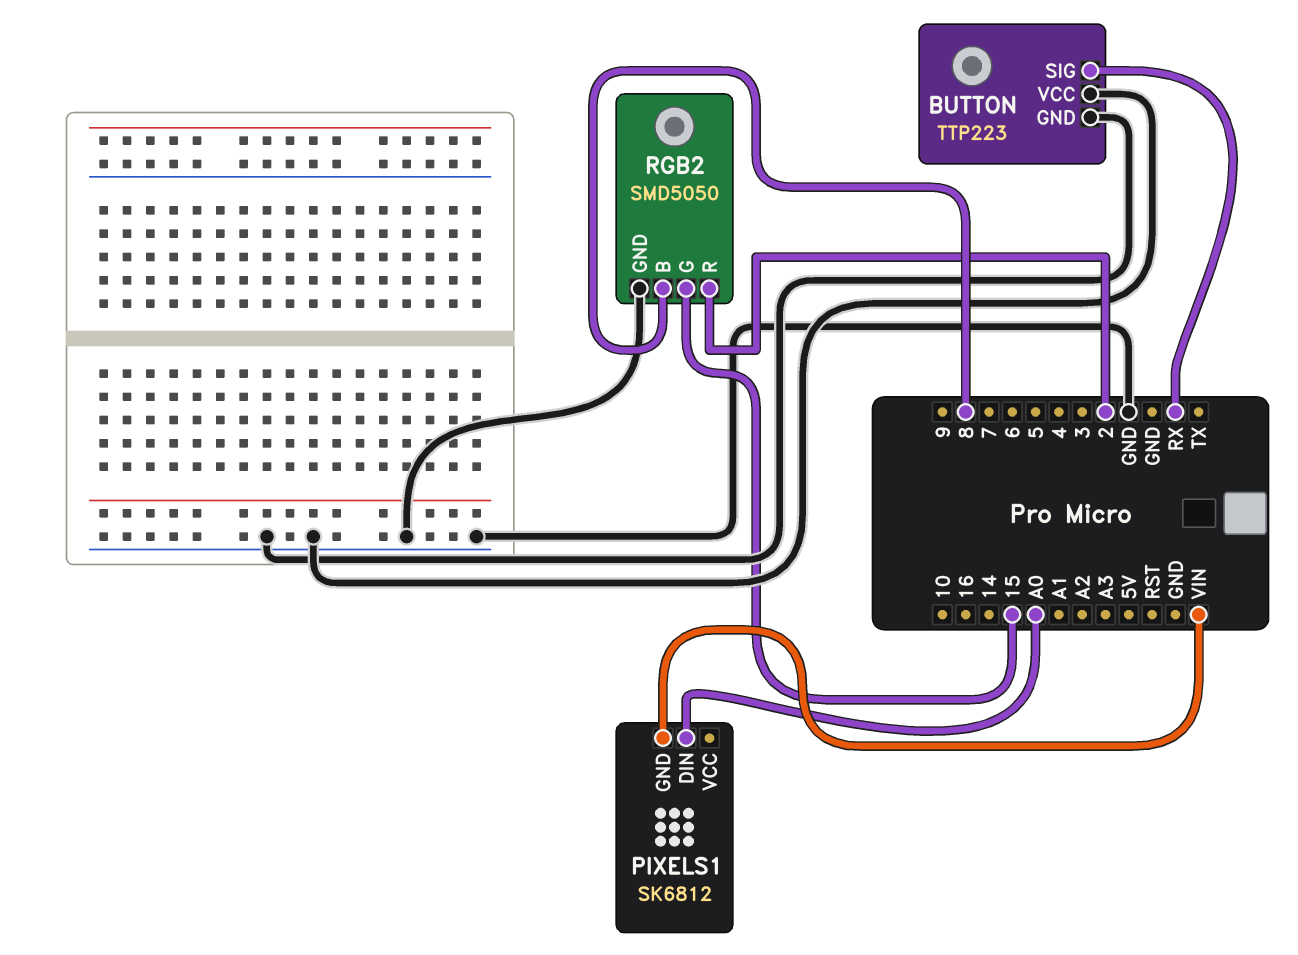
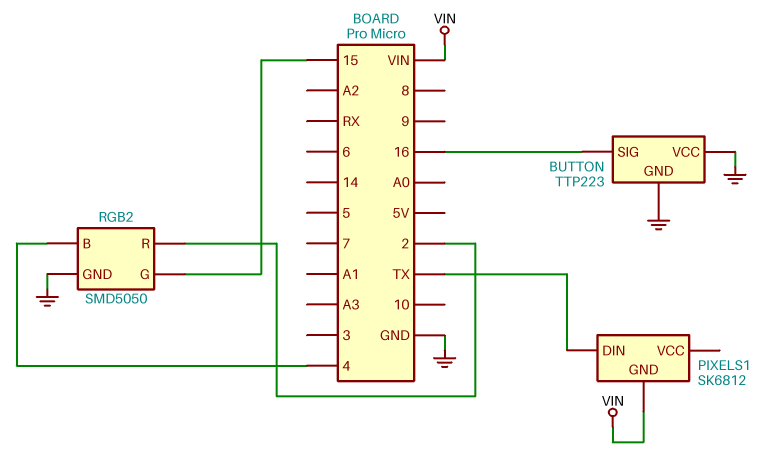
BUTTON pin SIG: RX -> 16
PIXELS1 pin DIN: A0 -> TX
RGB2 pin B: 8 -> 4

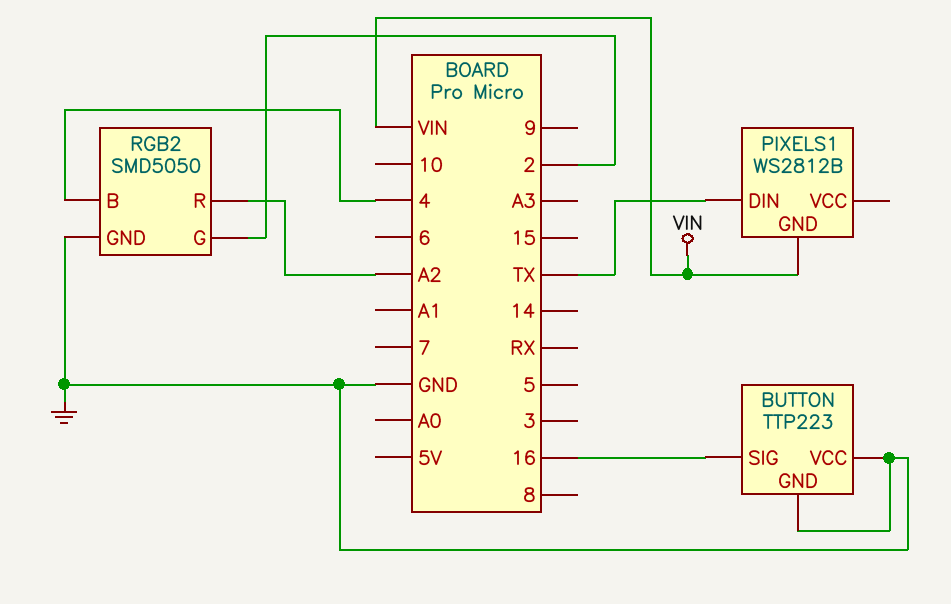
PIXELS1: SK6812 -> WS2812B
RGB2 pin G: 15 -> 2
RGB2 pin R: 2 -> A2

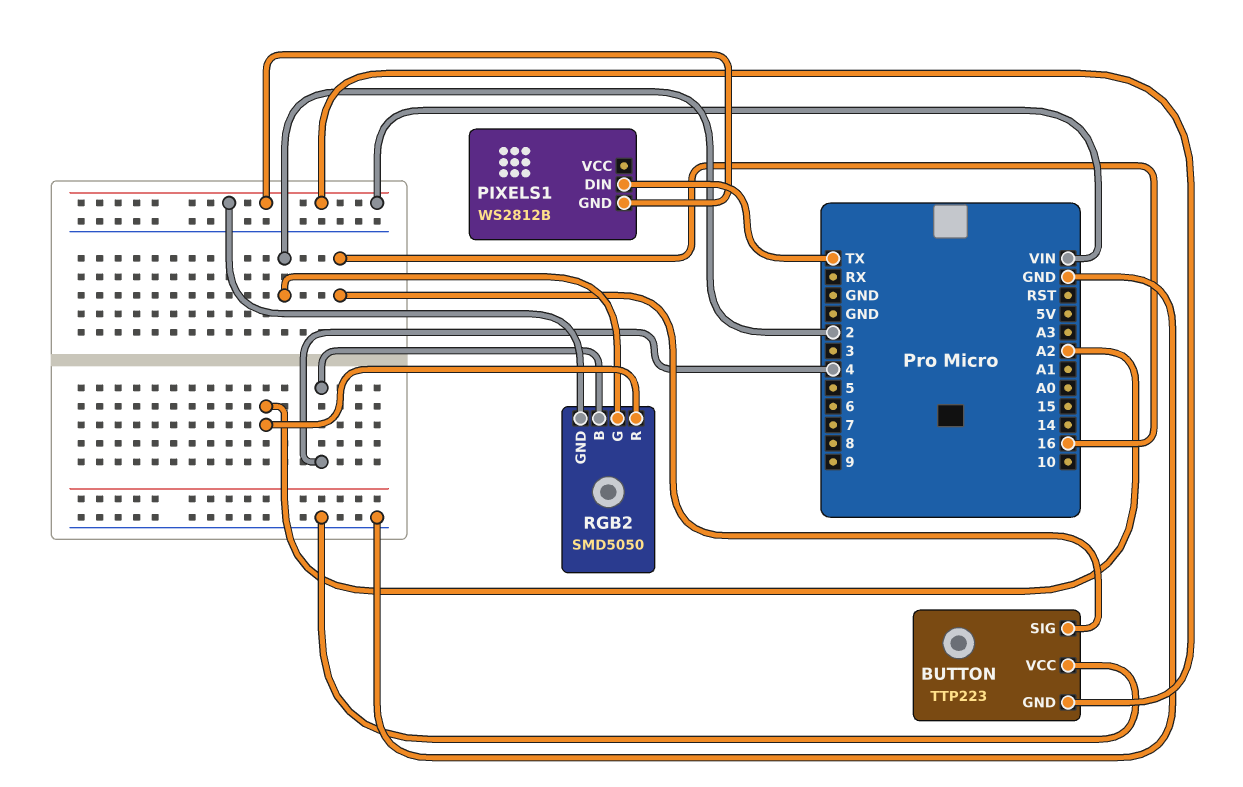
BUTTON pin GND: GND -> VIN
RGB2 pin GND: GND -> VIN

